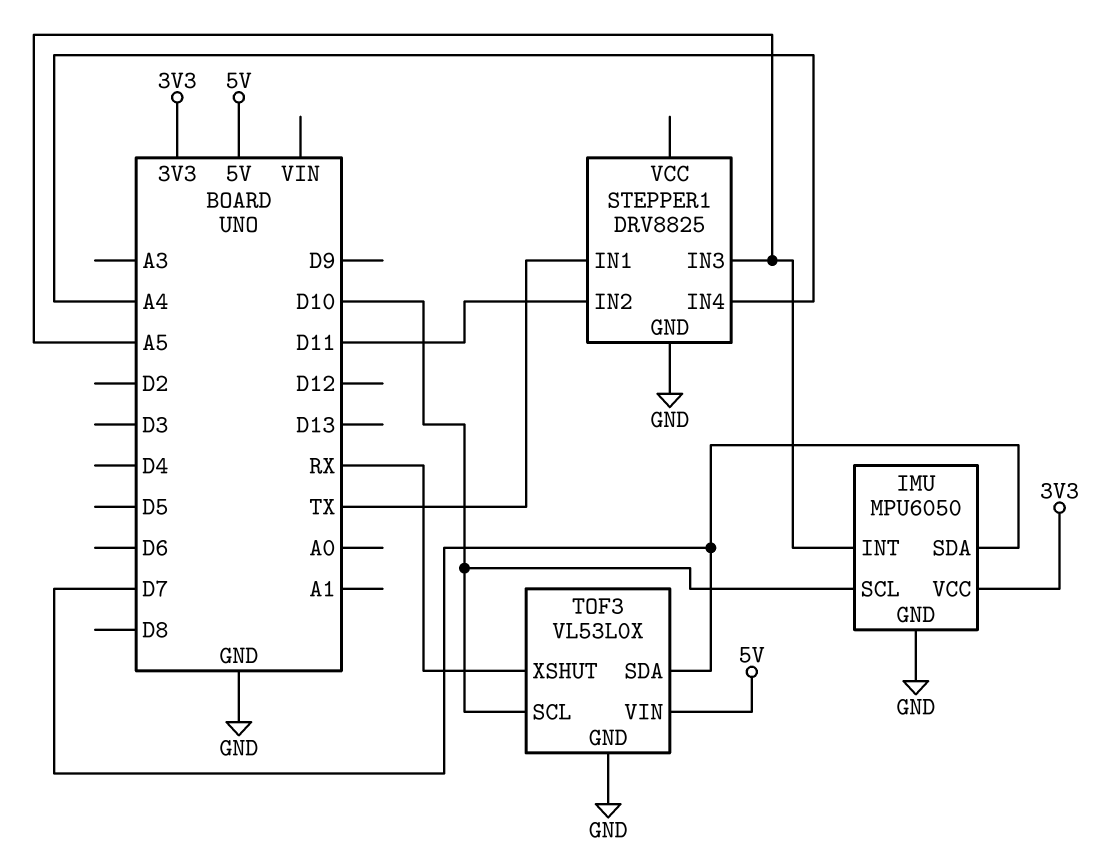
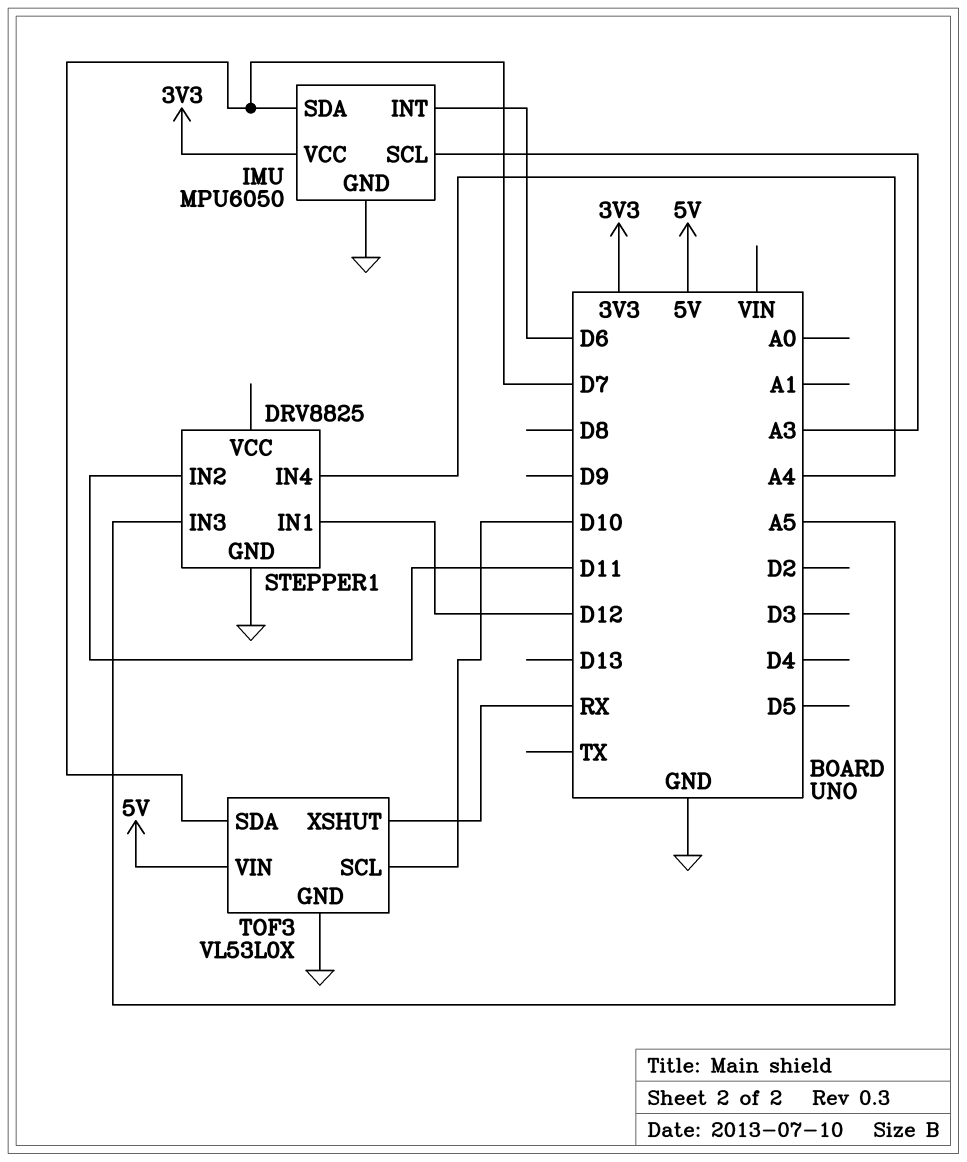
IMU pin INT: A5 -> D6
IMU pin SCL: D10 -> A3
STEPPER1 pin IN1: TX -> D12

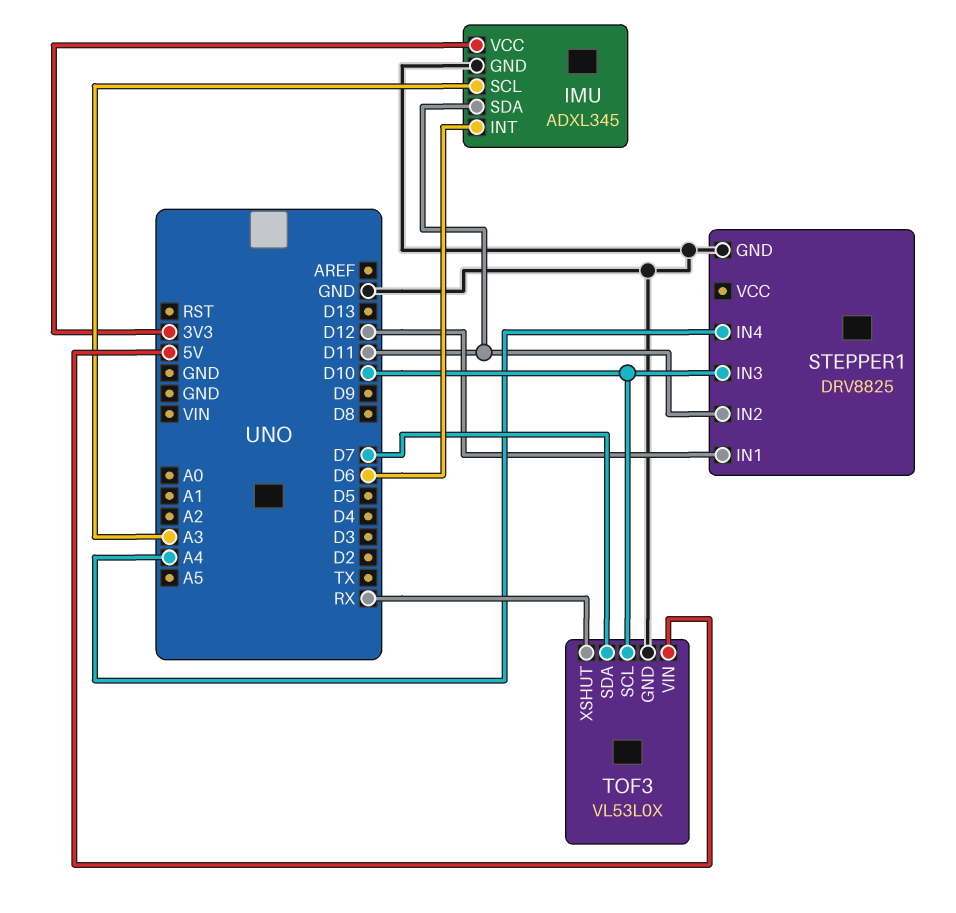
IMU: MPU6050 -> ADXL345
IMU pin SDA: D7 -> D11
STEPPER1 pin IN3: A5 -> D10

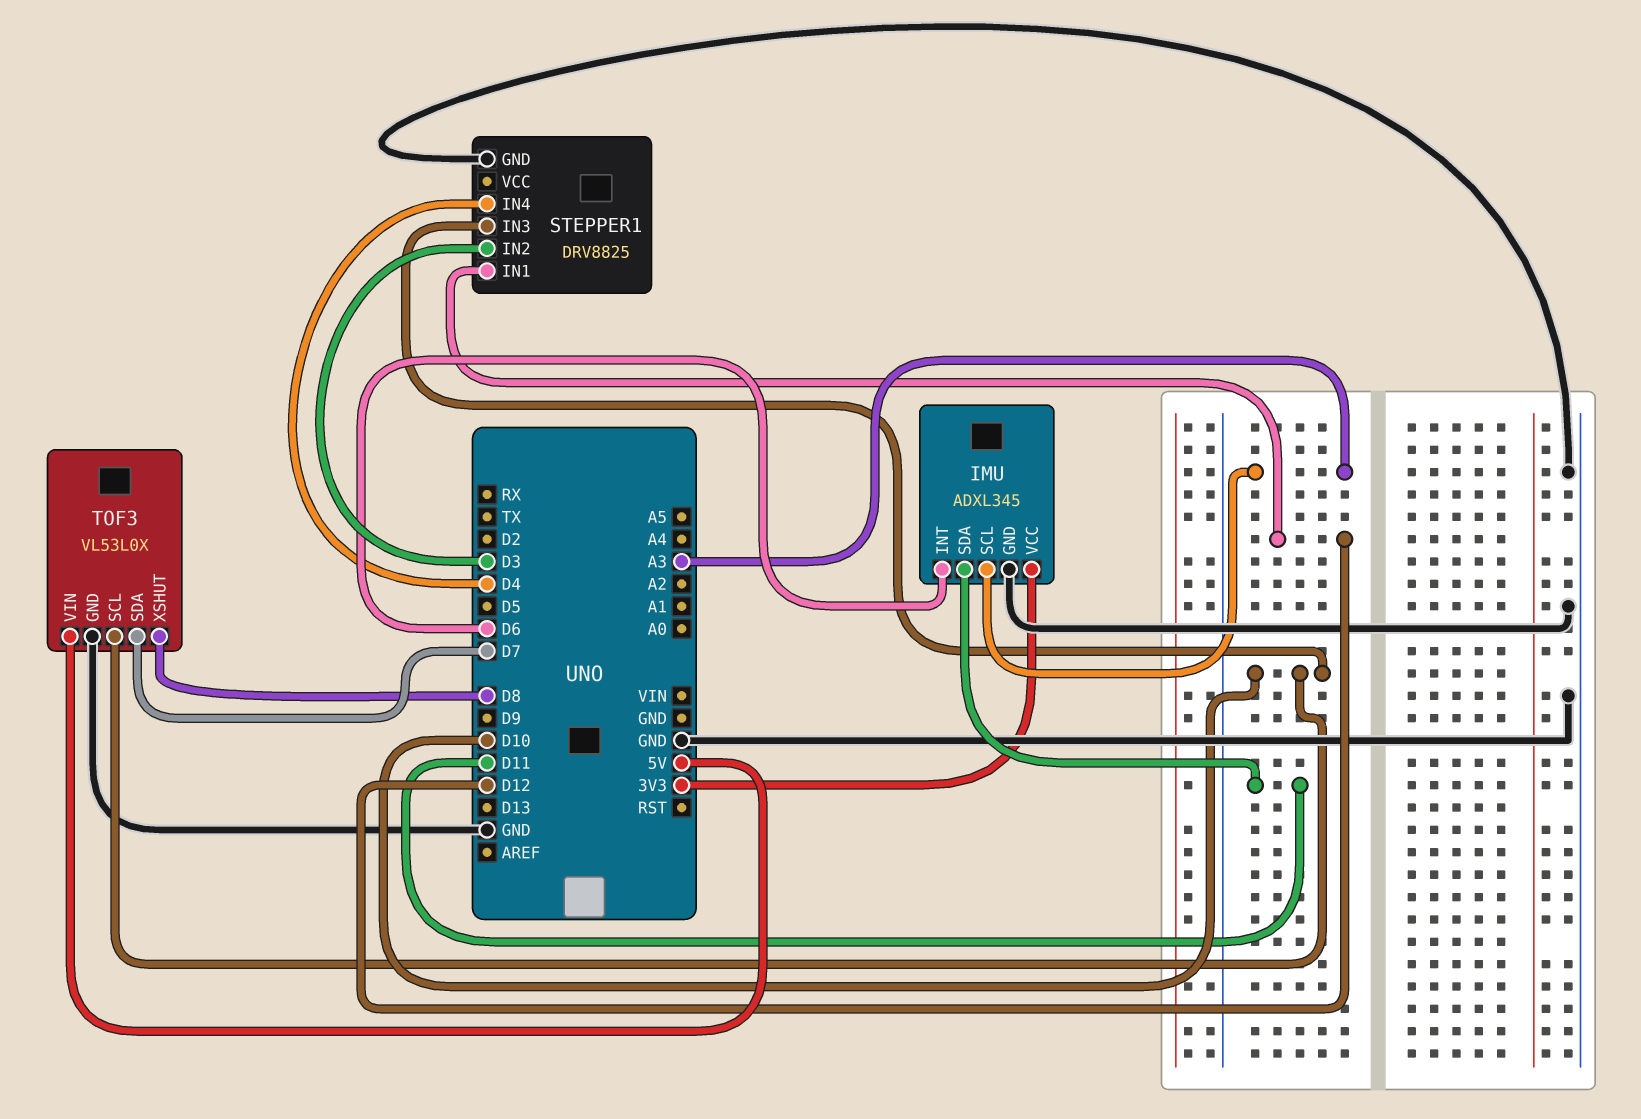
STEPPER1 pin IN2: D11 -> D3
STEPPER1 pin IN4: A4 -> D4
TOF3 pin XSHUT: RX -> D8

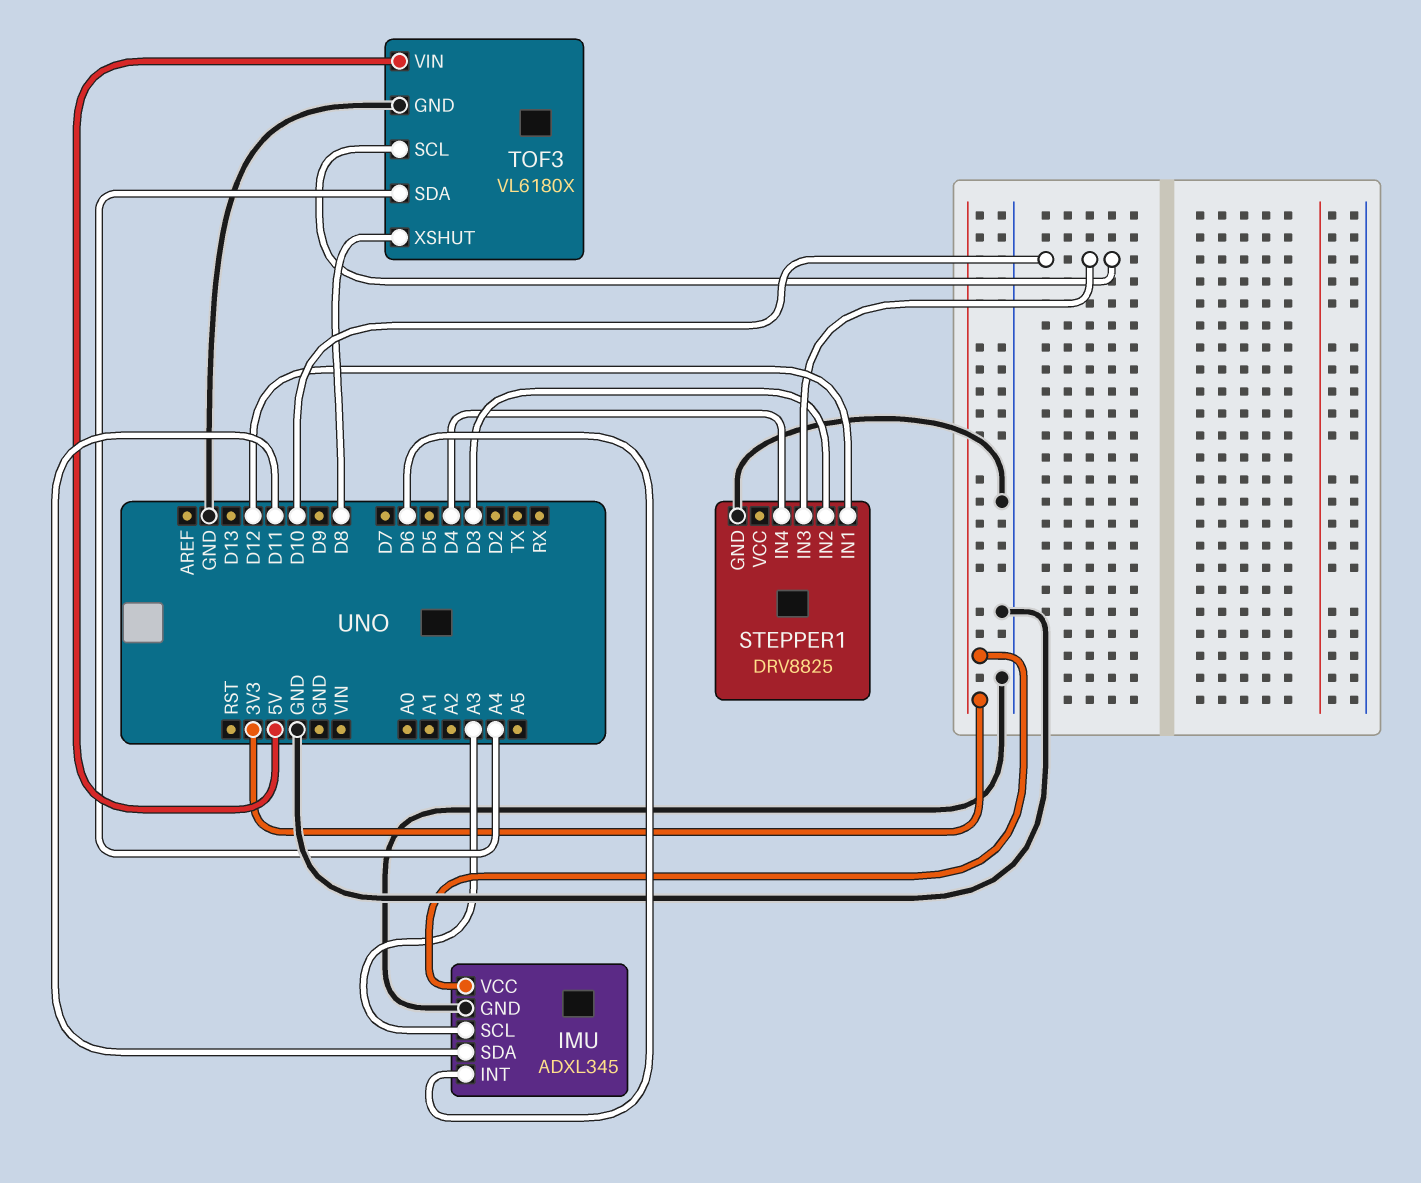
TOF3: VL53L0X -> VL6180X
TOF3 pin SDA: D7 -> A4

